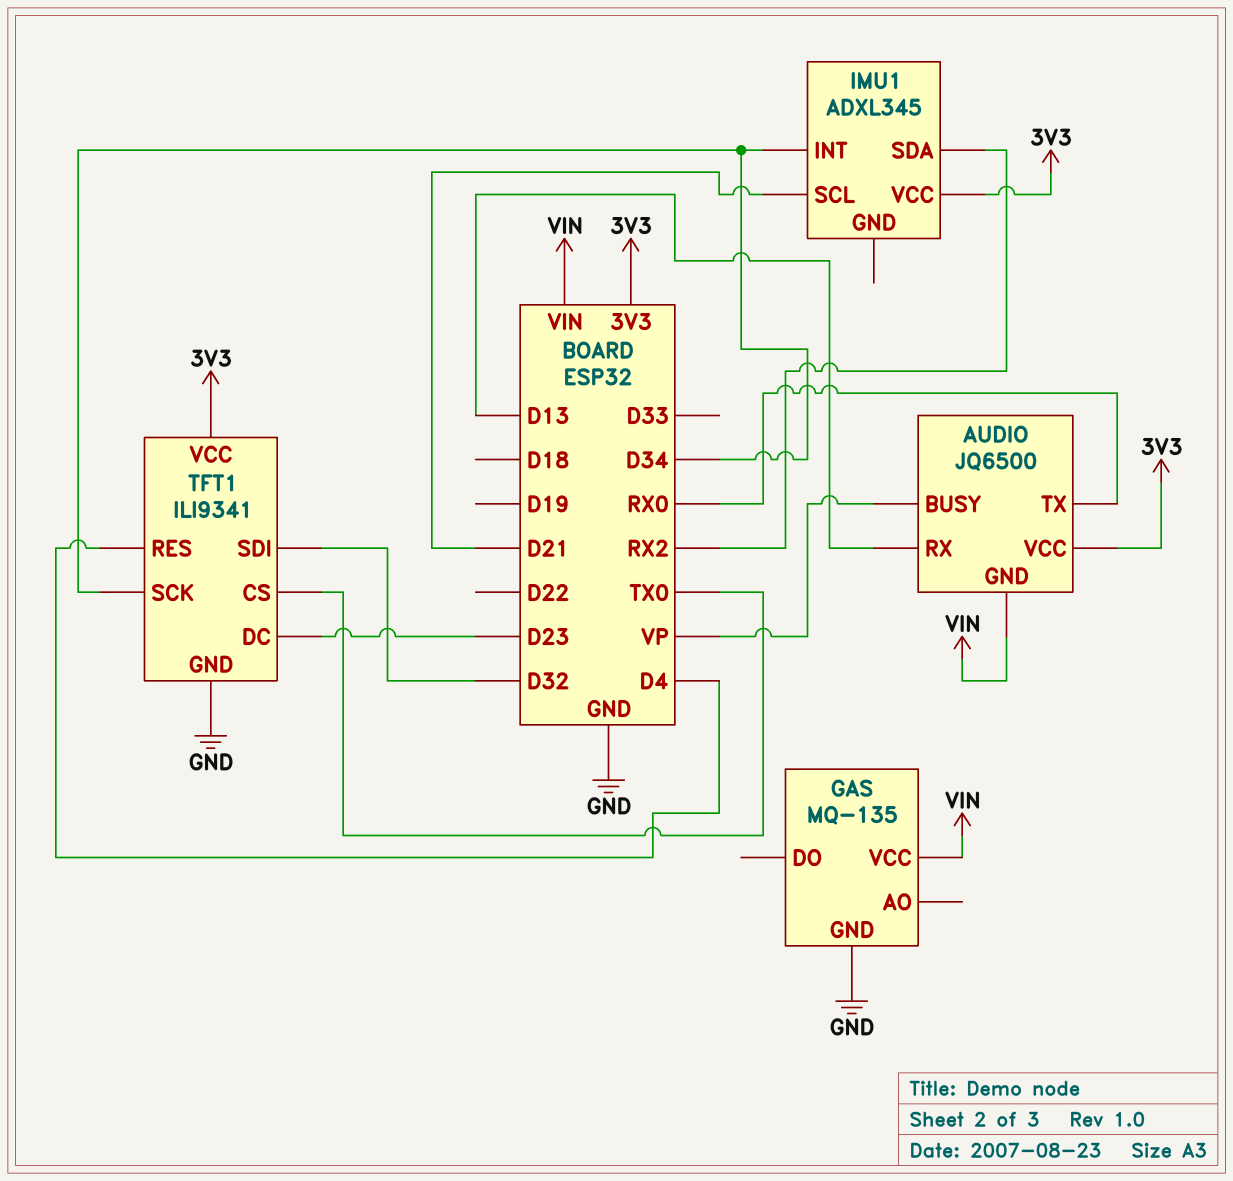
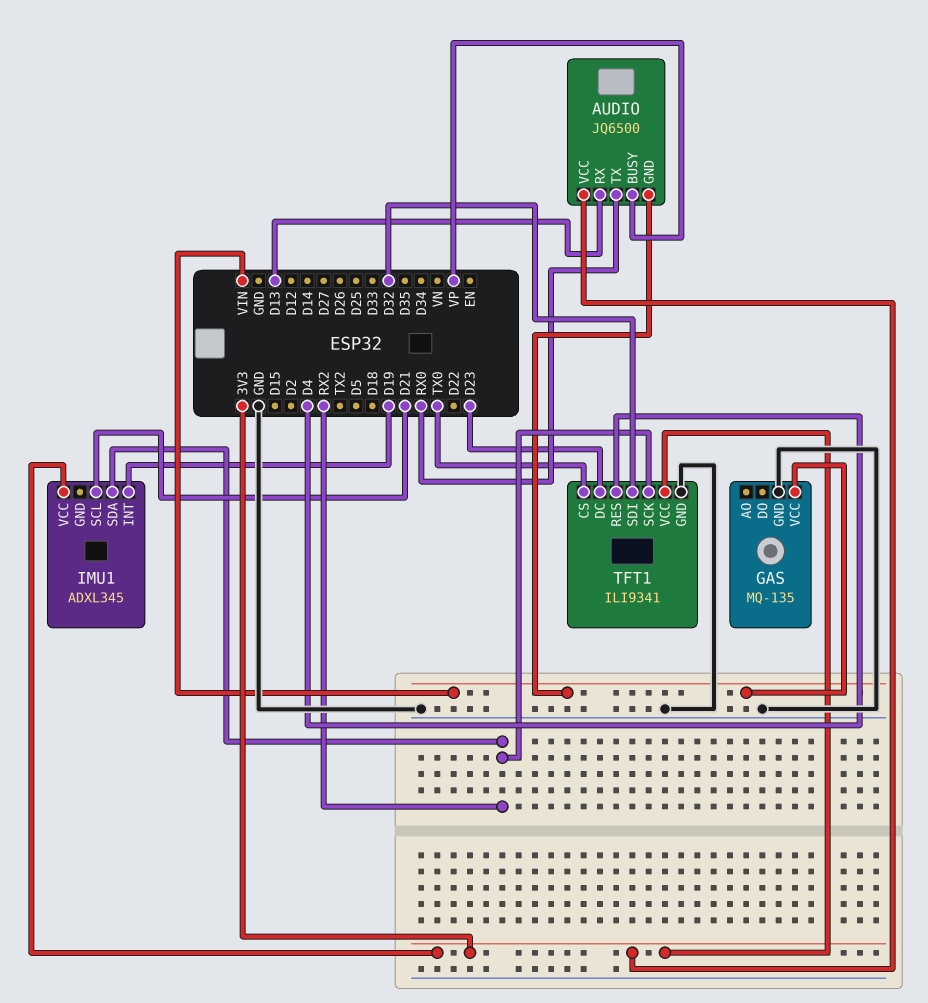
IMU1 pin INT: D34 -> D19
TFT1 pin SCK: D34 -> RX2

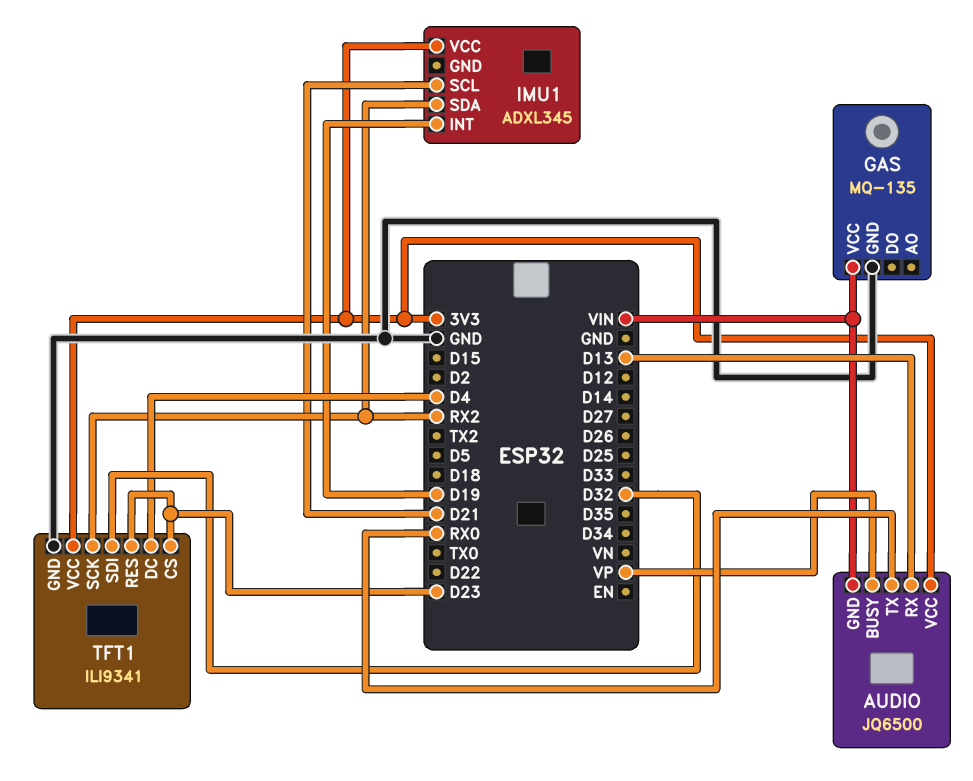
TFT1 pin CS: TX0 -> D23
TFT1 pin DC: D23 -> D4
TFT1 pin RES: D4 -> D23

